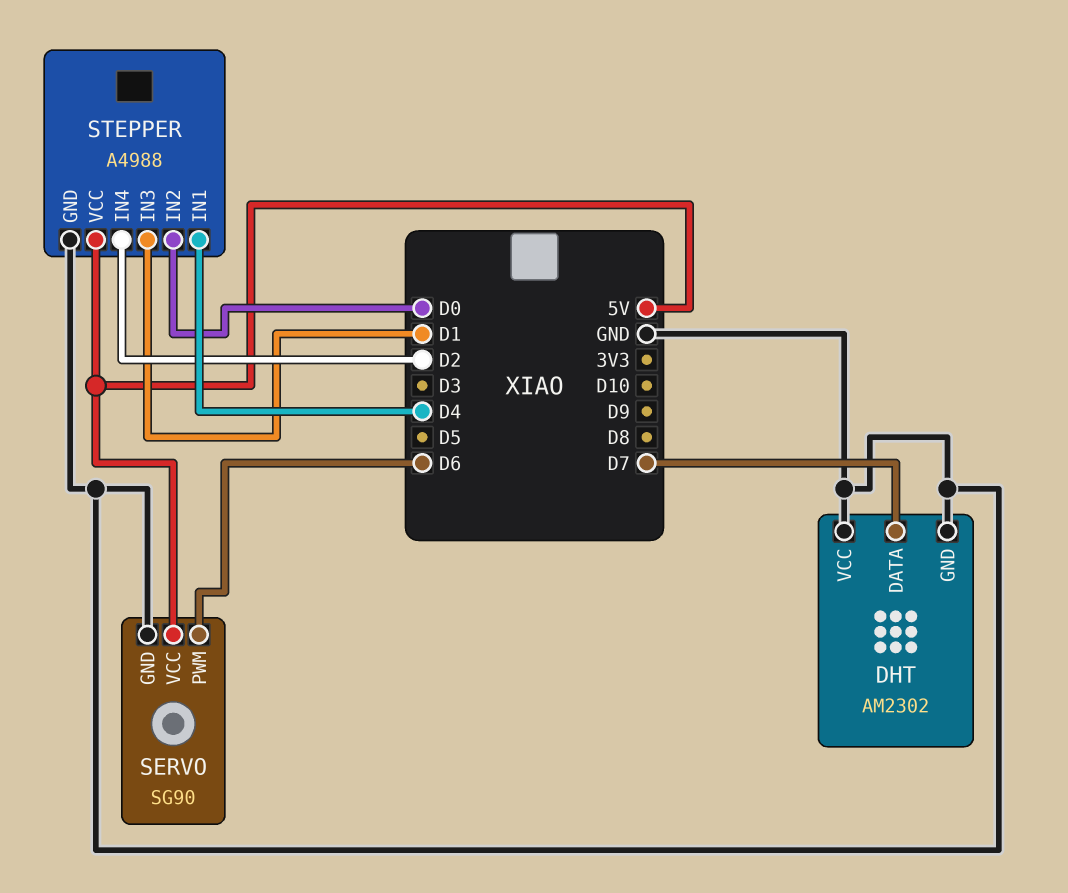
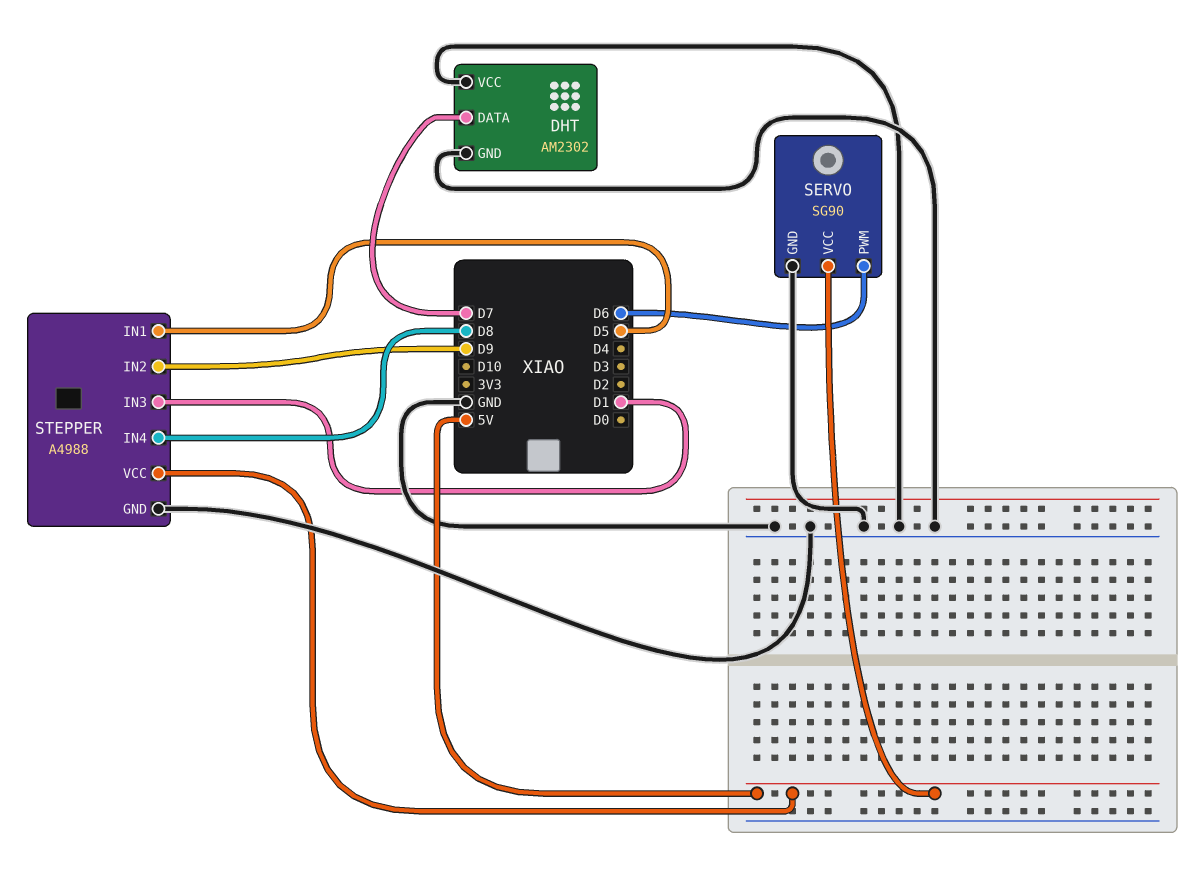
STEPPER pin IN1: D4 -> D5
STEPPER pin IN2: D0 -> D9
STEPPER pin IN4: D2 -> D8

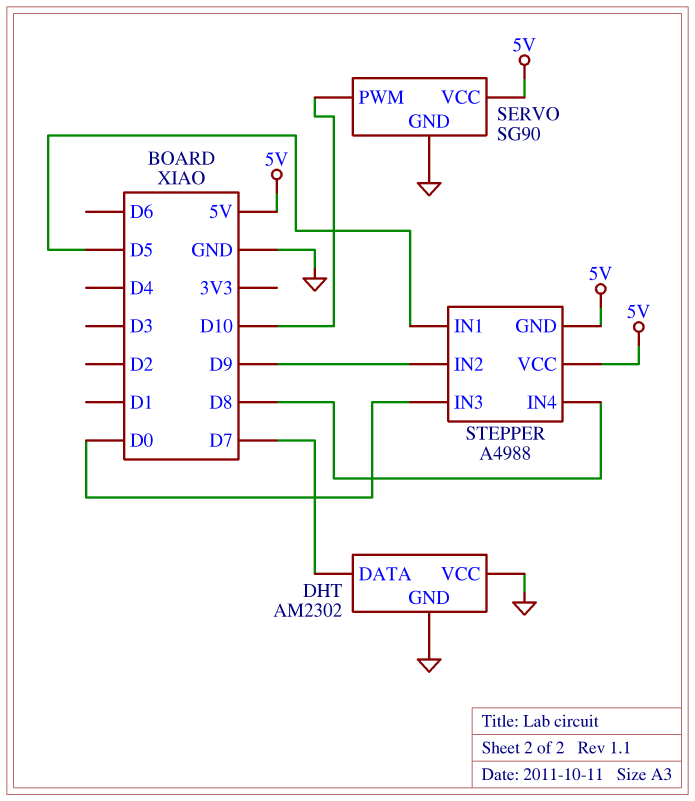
SERVO pin PWM: D6 -> D10
STEPPER pin GND: GND -> 5V
STEPPER pin IN3: D1 -> D0

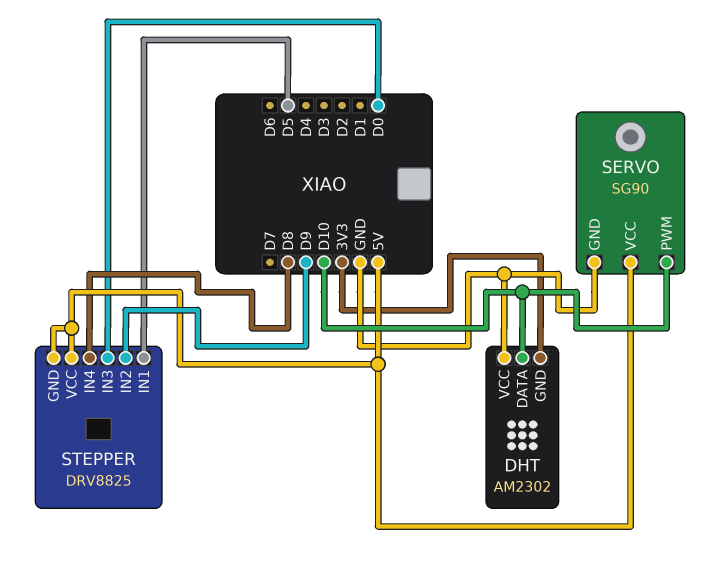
DHT pin DATA: D7 -> D10
DHT pin GND: GND -> 3V3
STEPPER: A4988 -> DRV8825

